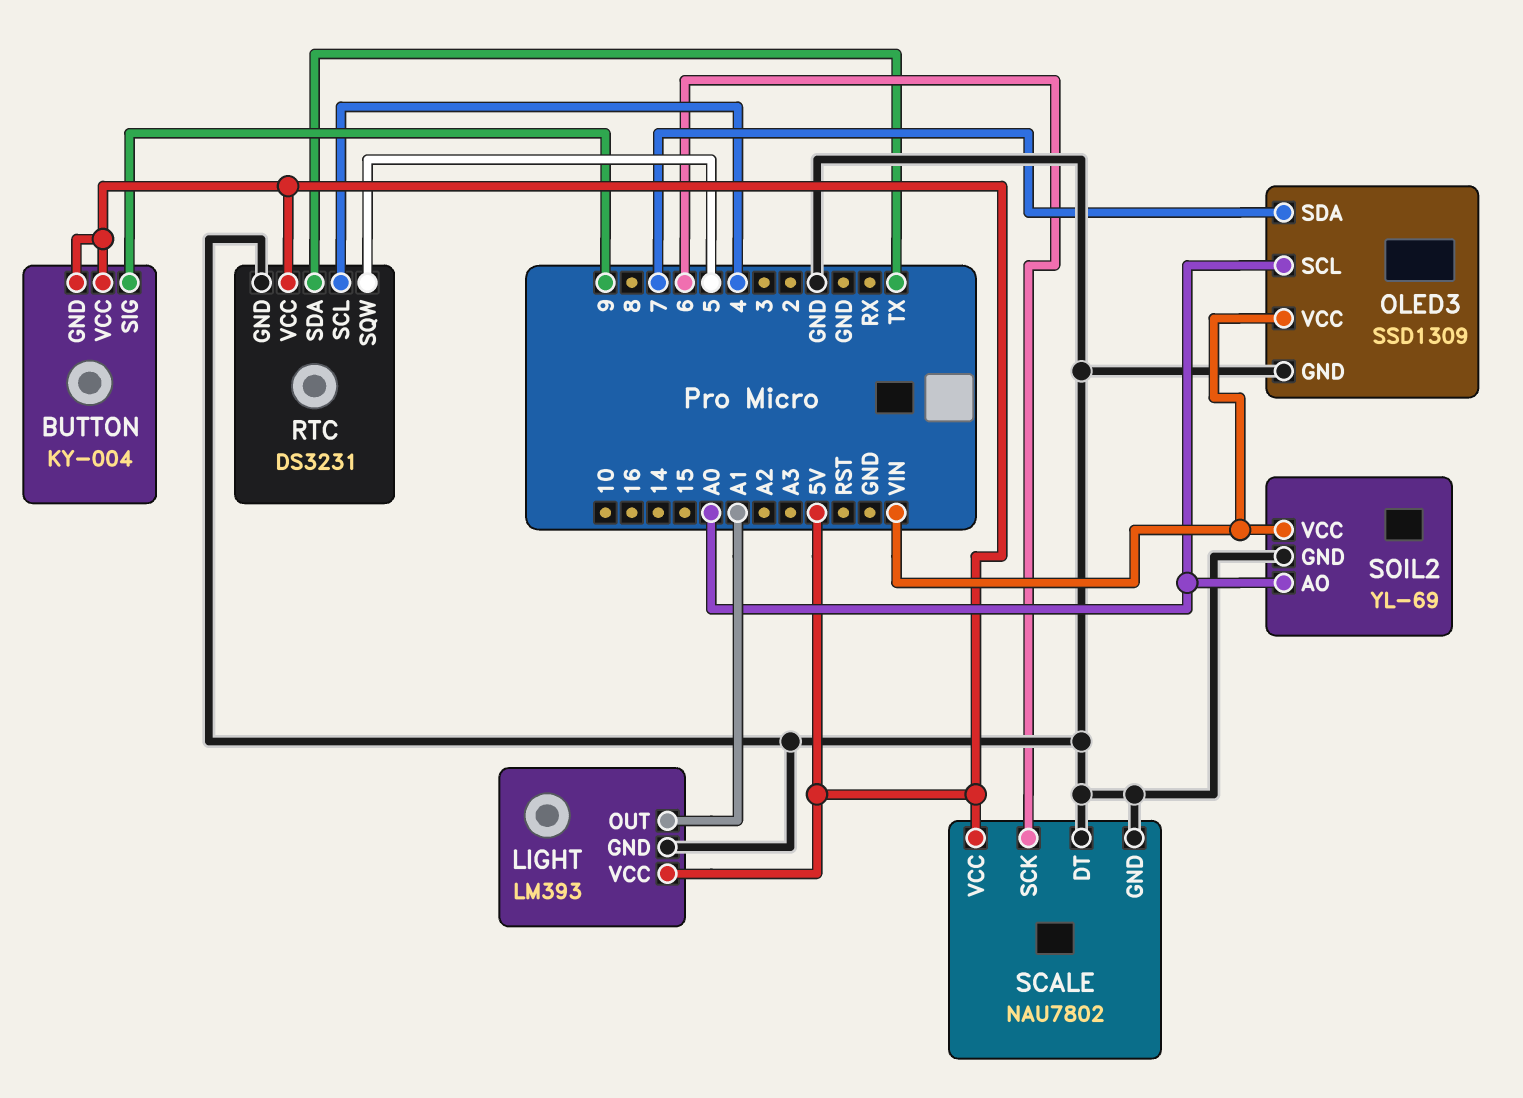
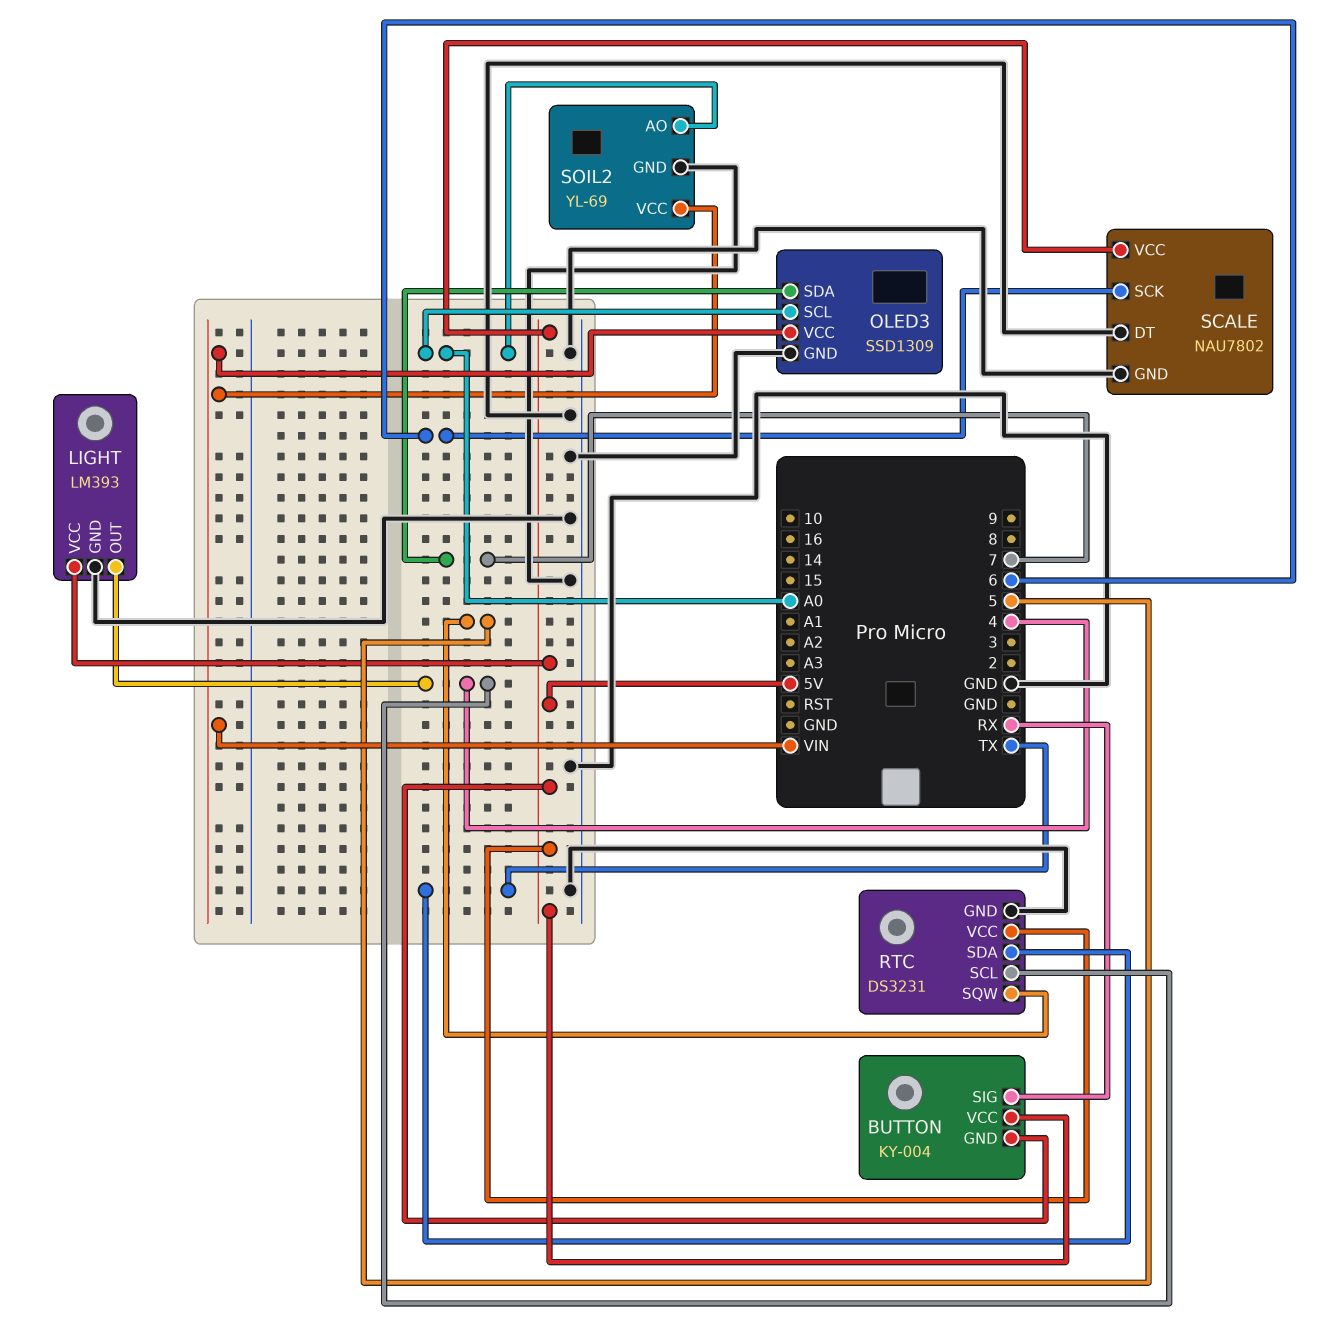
BUTTON pin SIG: 9 -> RX
LIGHT pin OUT: A1 -> 4

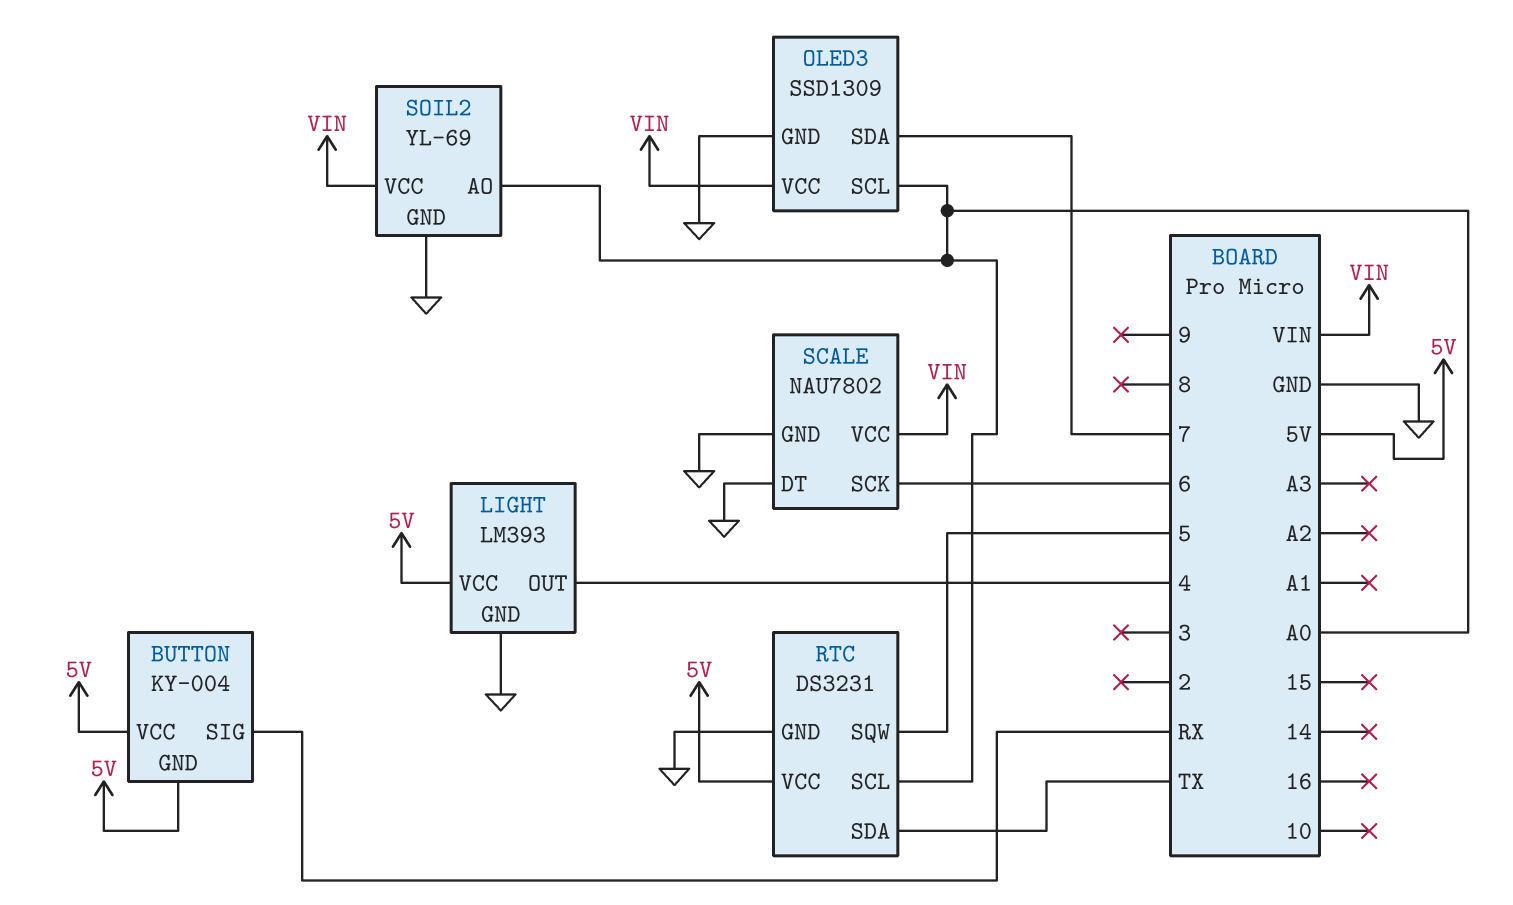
RTC pin SCL: 4 -> A0
SCALE pin VCC: 5V -> VIN

